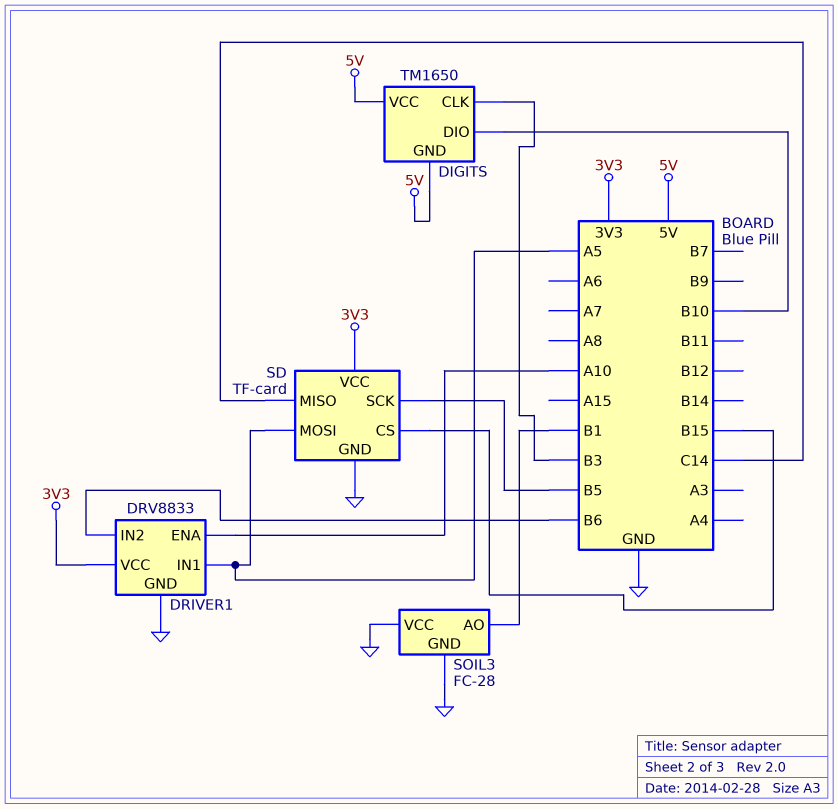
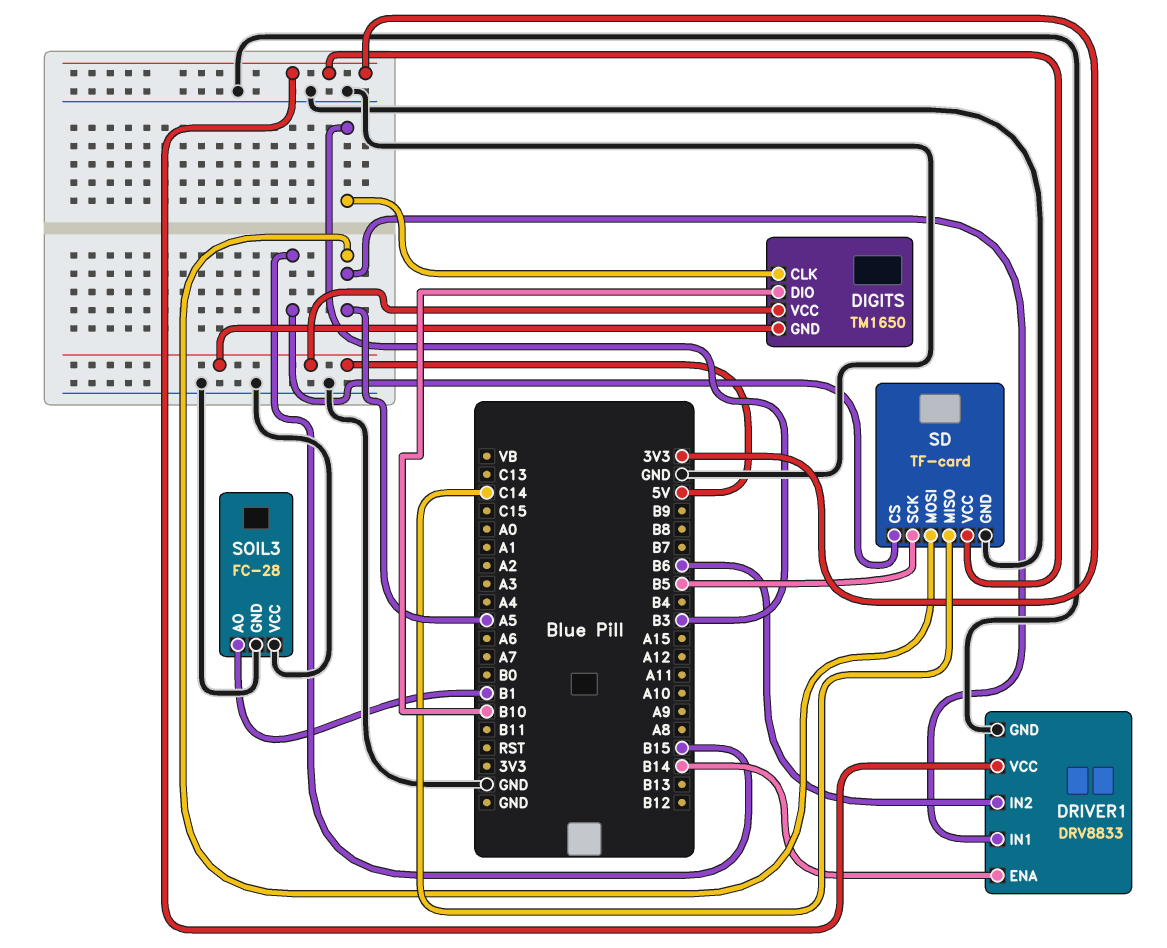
DRIVER1 pin ENA: A10 -> B14

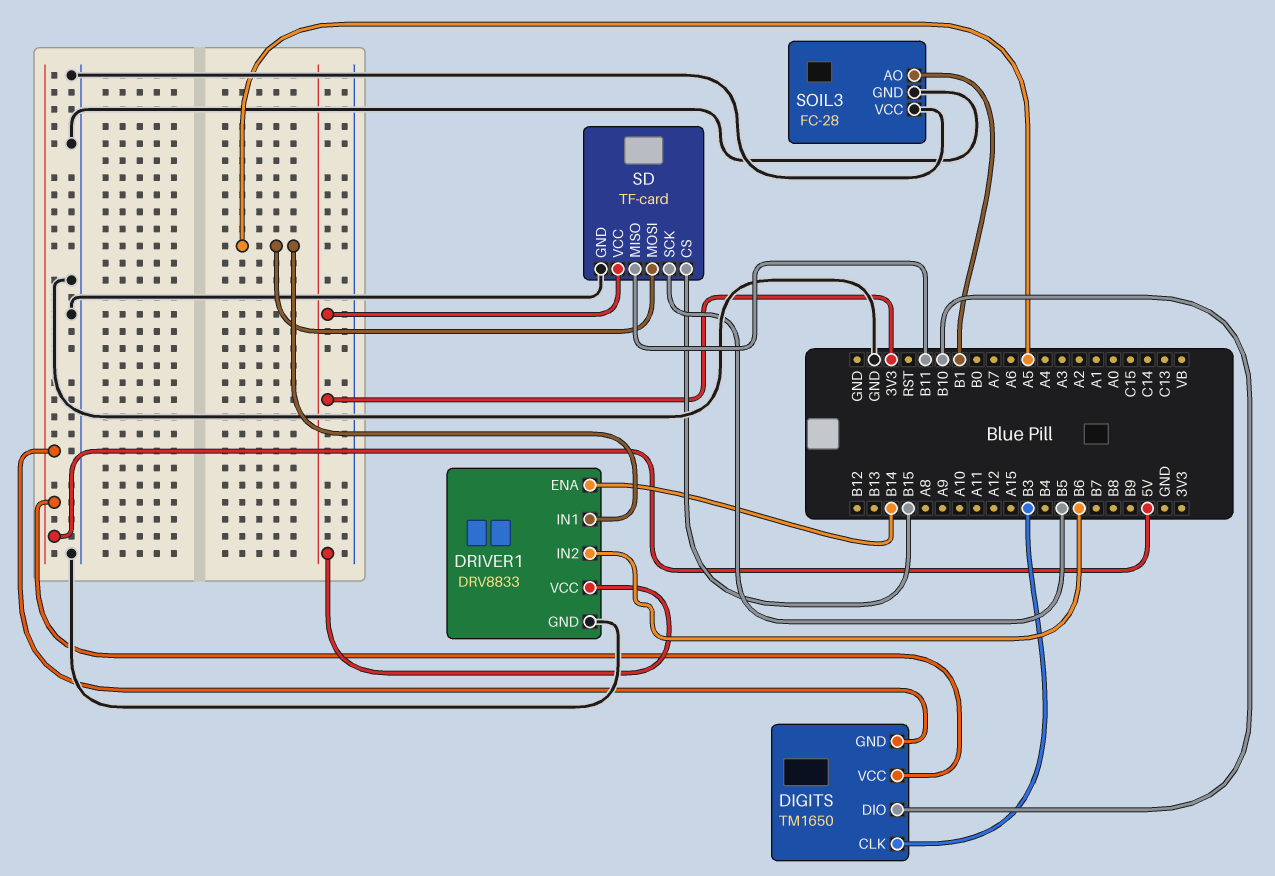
SD pin MISO: C14 -> B11

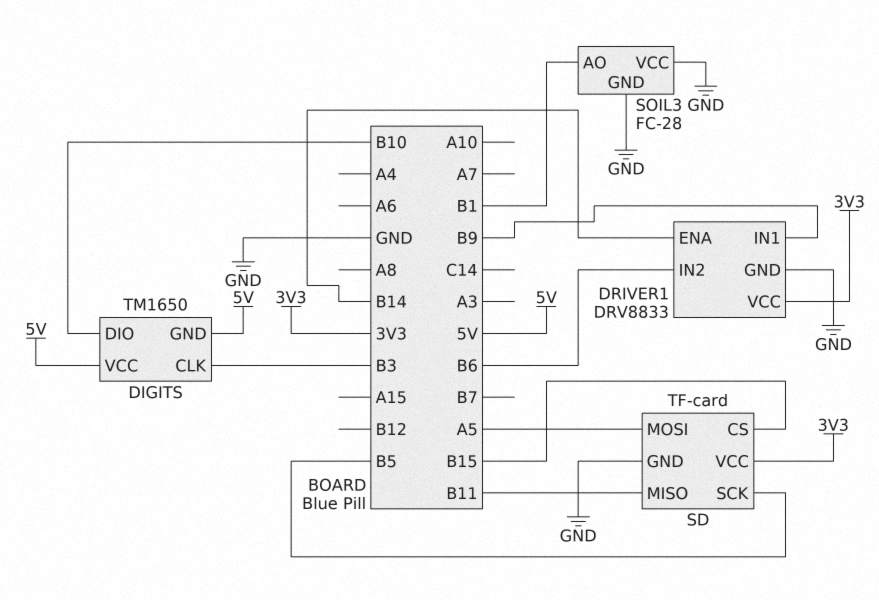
DRIVER1 pin IN1: A5 -> B9

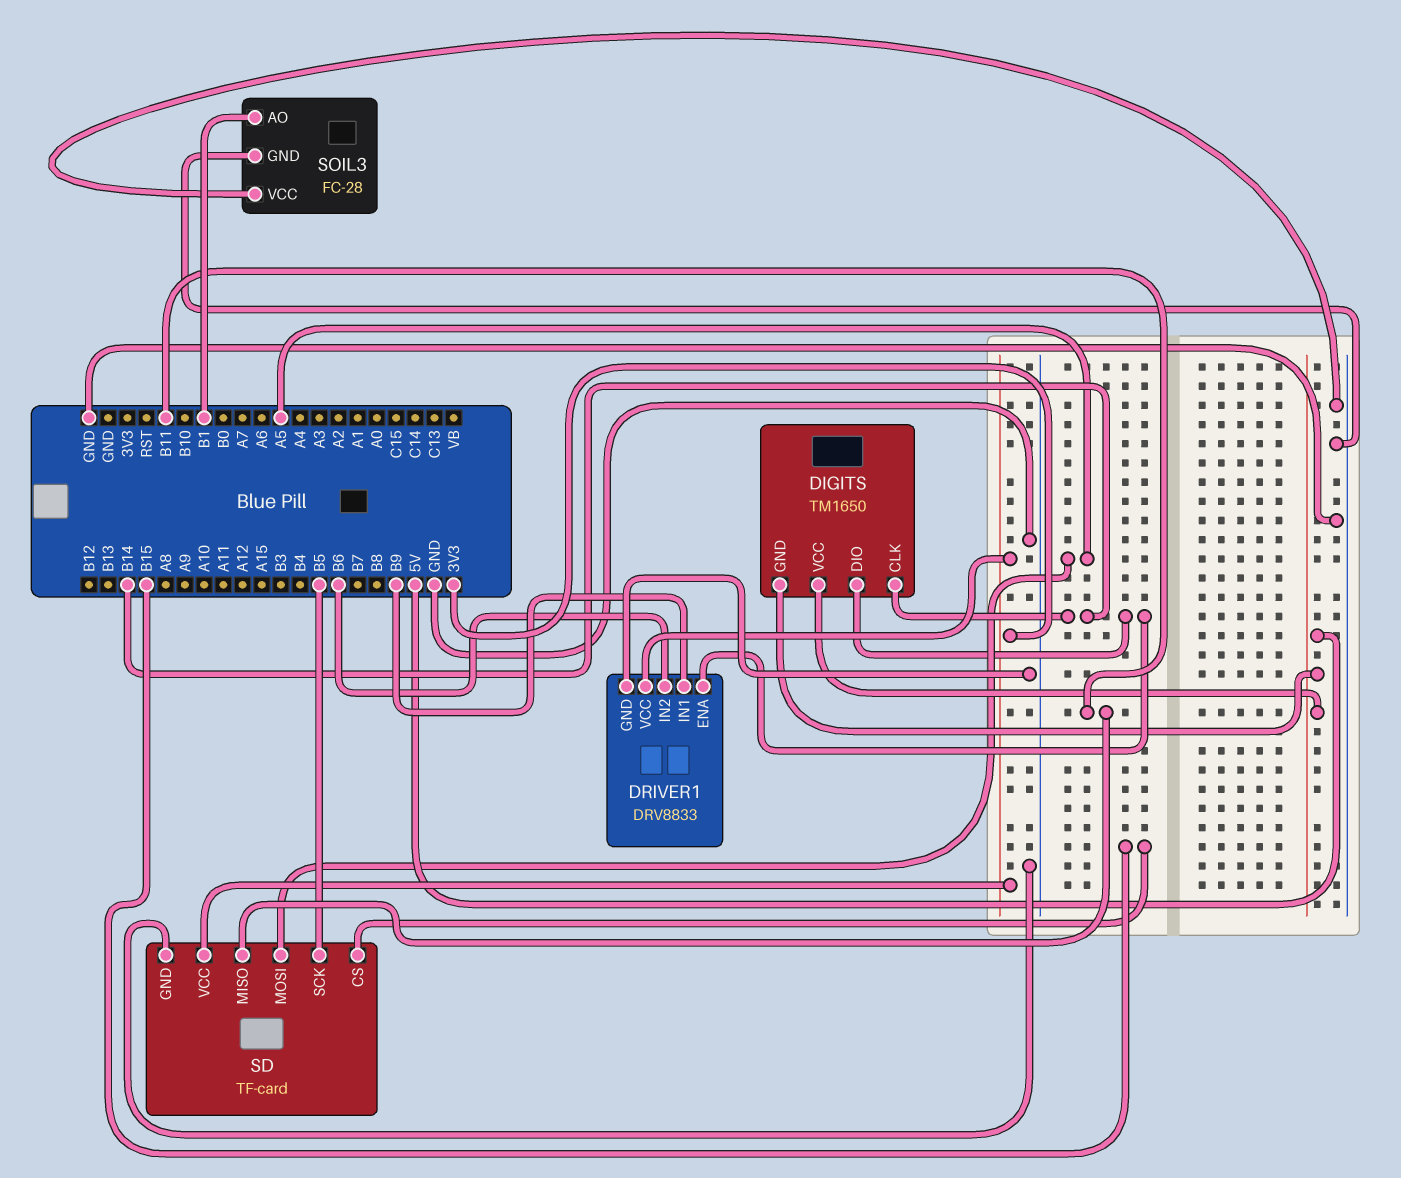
DIGITS pin CLK: B3 -> B14
DIGITS pin DIO: B10 -> B14

